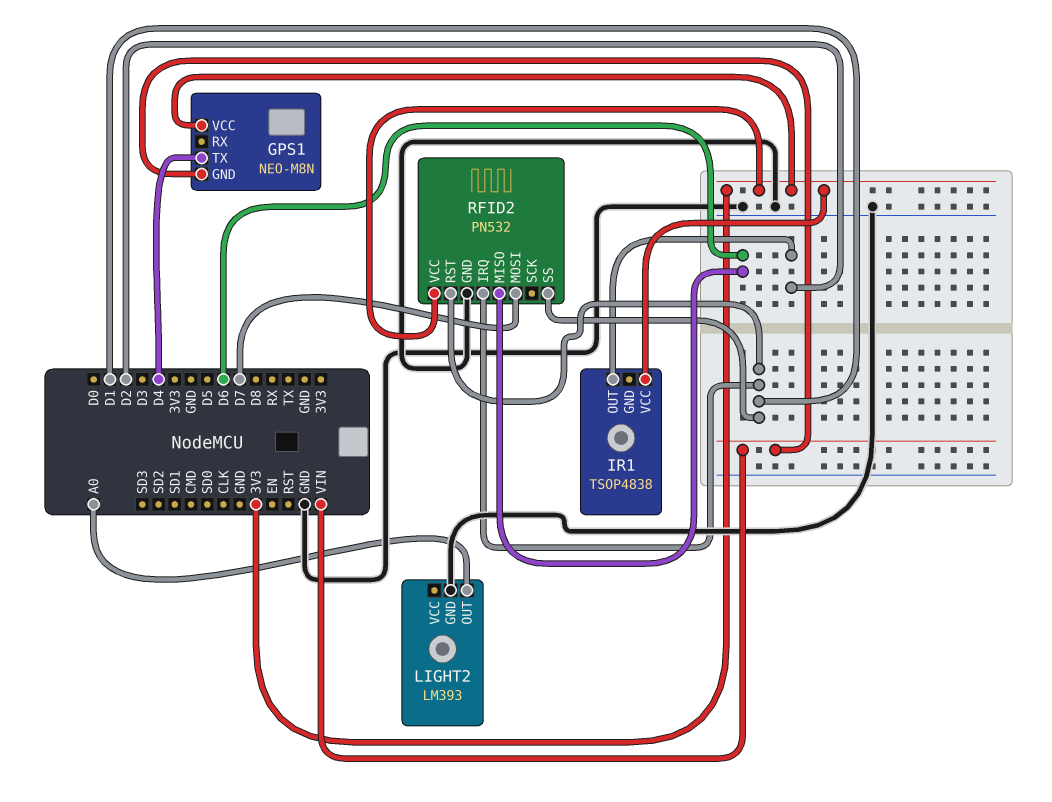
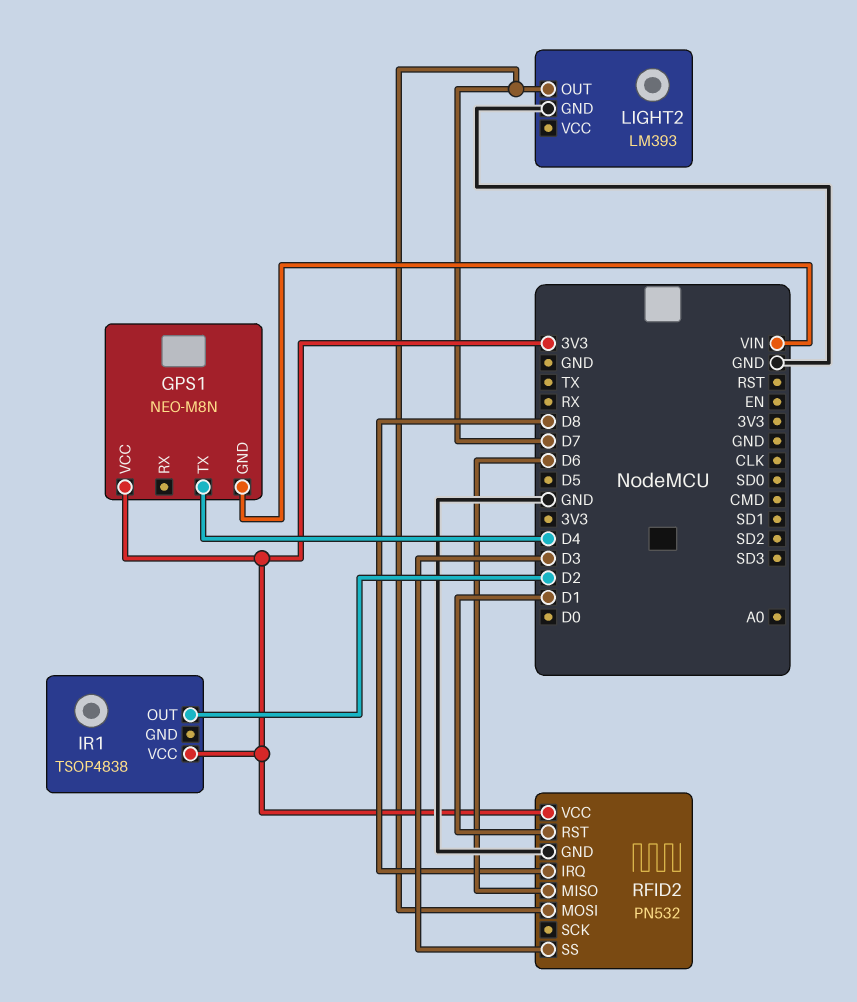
LIGHT2 pin OUT: A0 -> D7
RFID2 pin IRQ: D1 -> D8
RFID2 pin SS: D1 -> D3

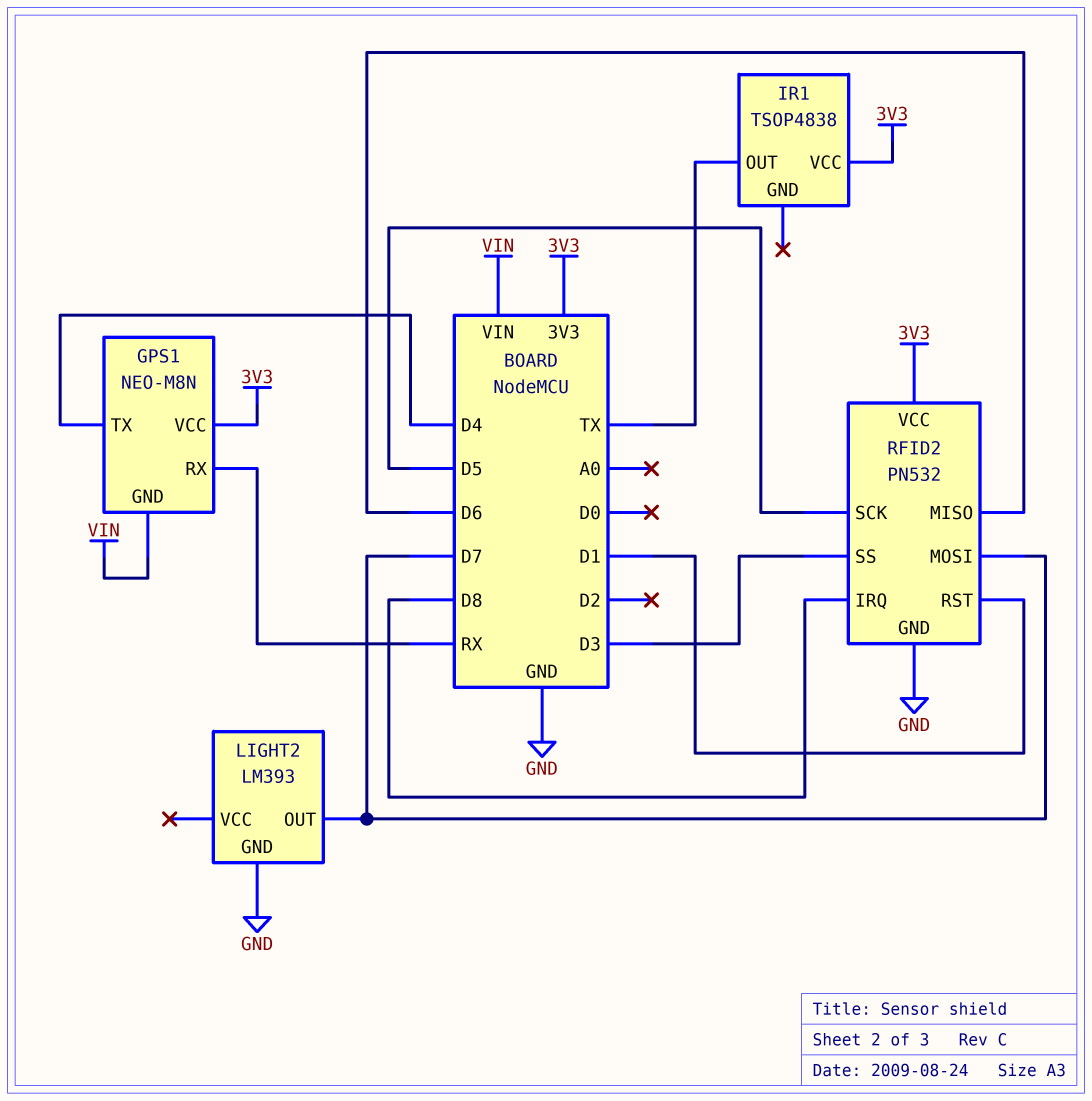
GPS1 pin RX: none -> RX
IR1 pin OUT: D2 -> TX
RFID2 pin SCK: none -> D5

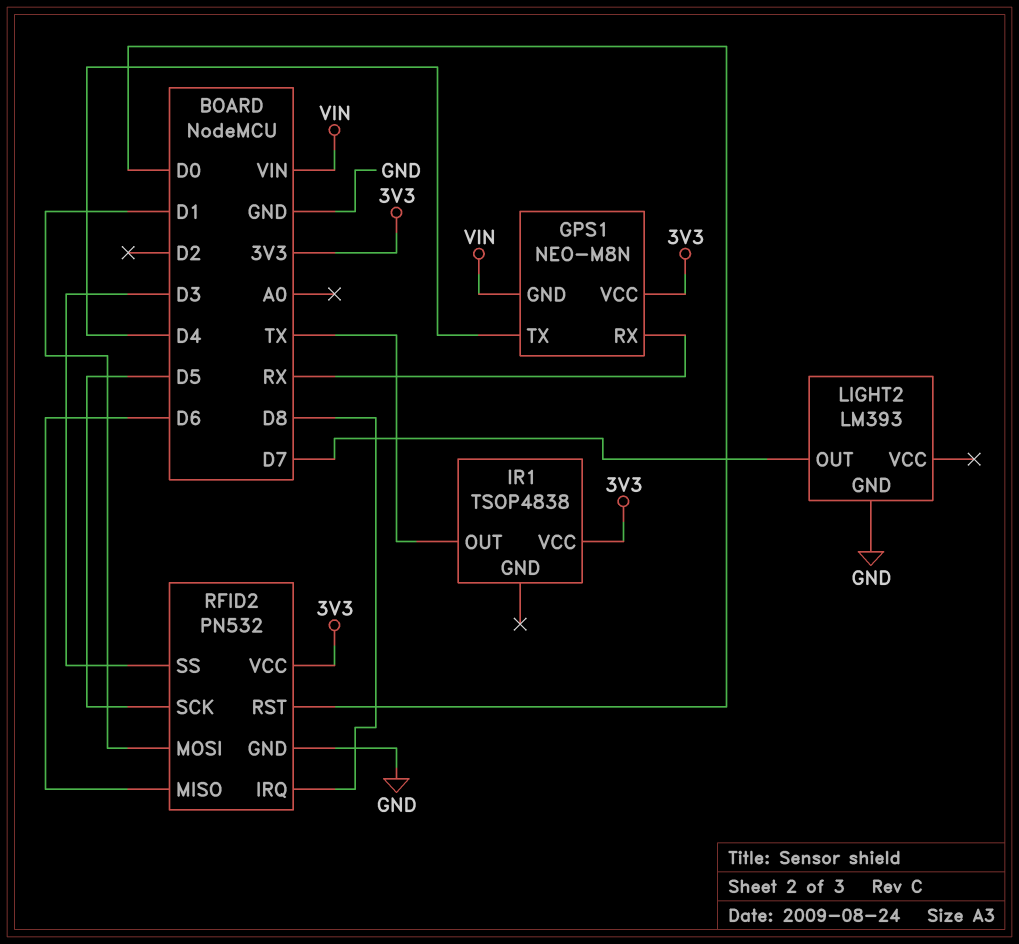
RFID2 pin MOSI: D7 -> D1
RFID2 pin RST: D1 -> D0

